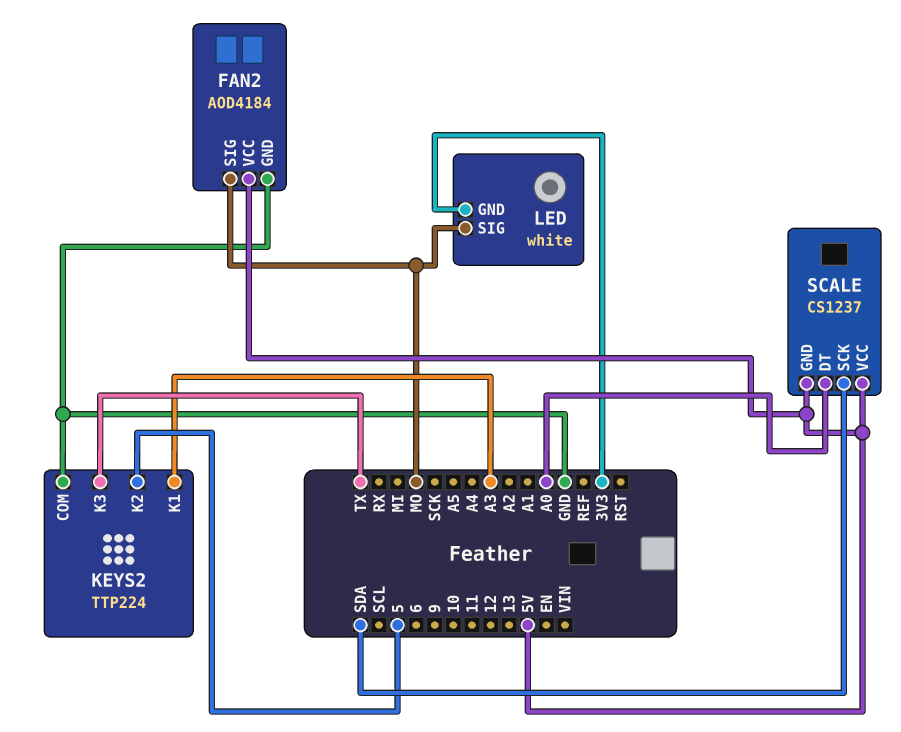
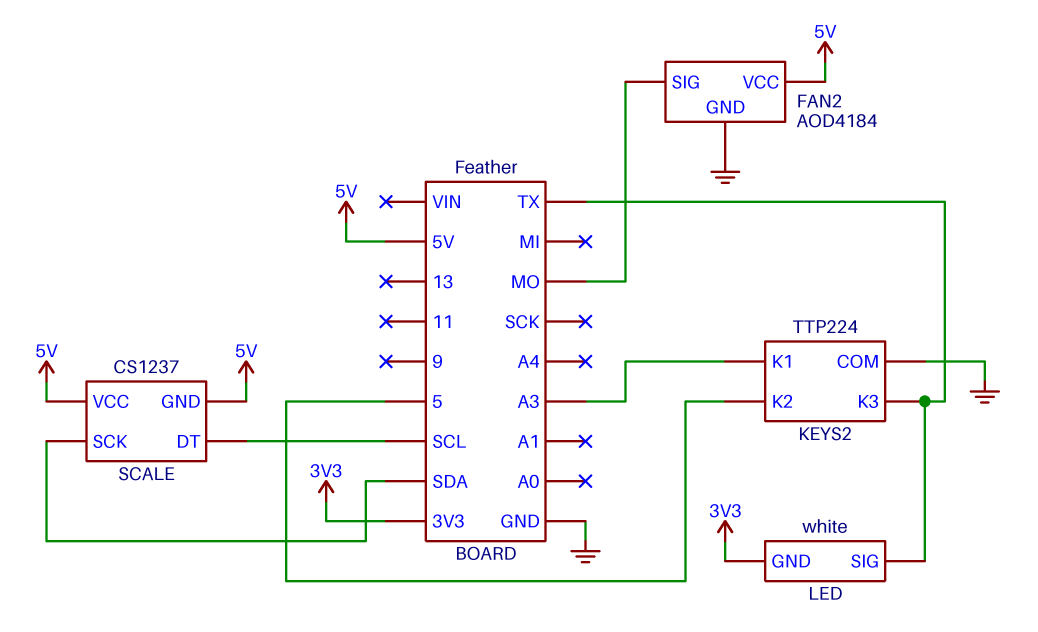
LED pin SIG: MO -> TX
SCALE pin DT: A0 -> SCL

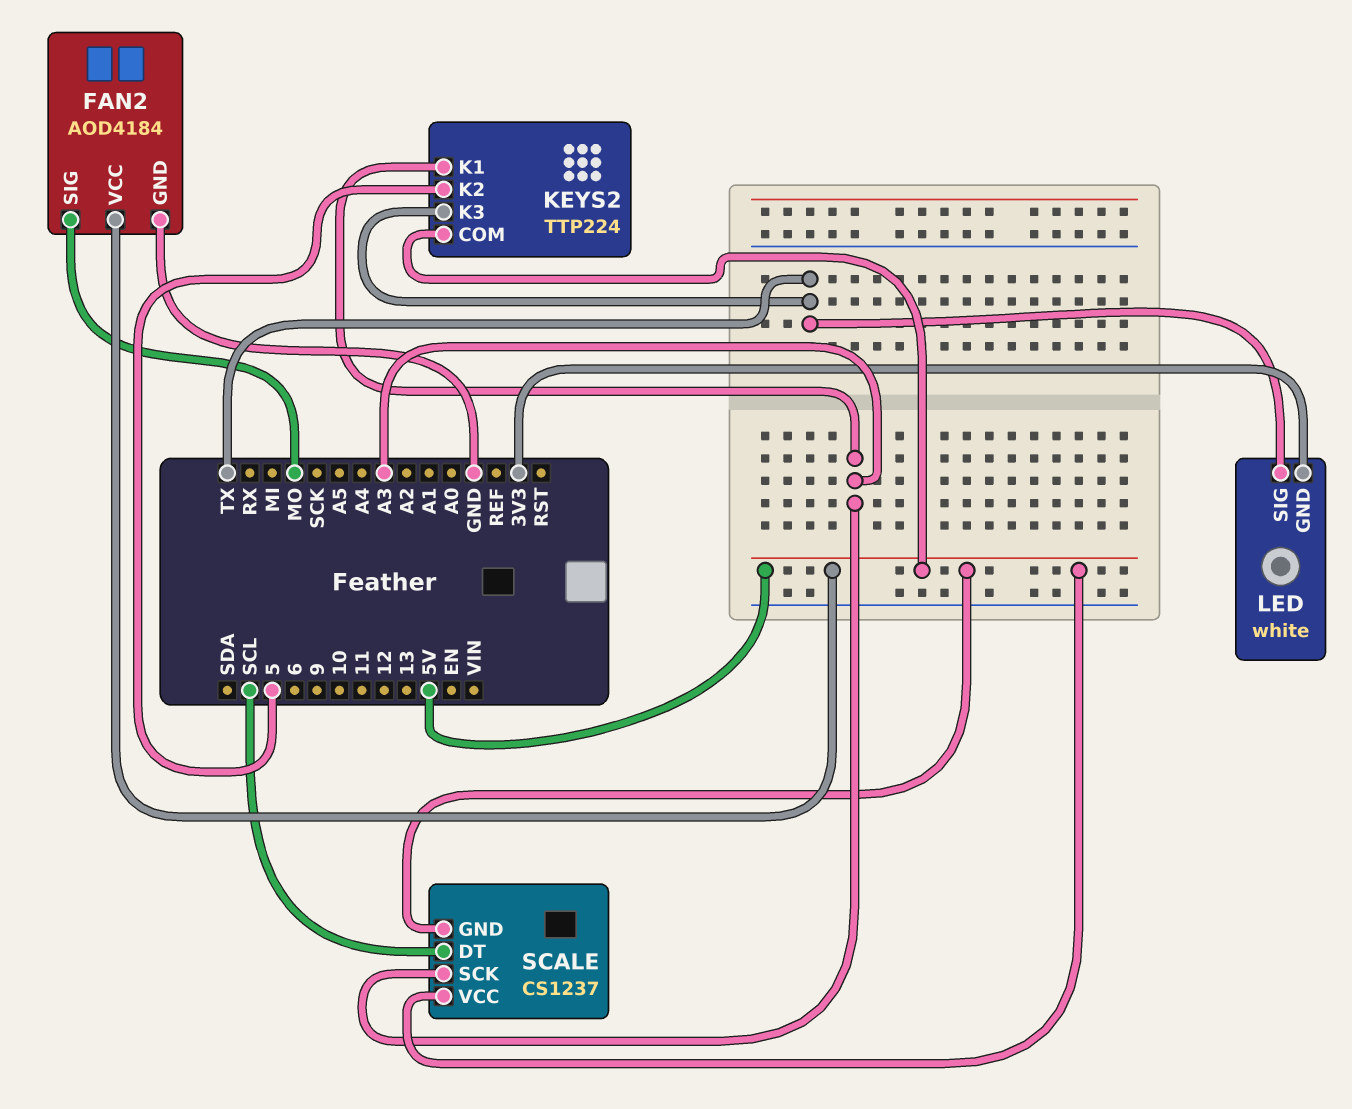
KEYS2 pin COM: GND -> 5V
SCALE pin SCK: SDA -> A3

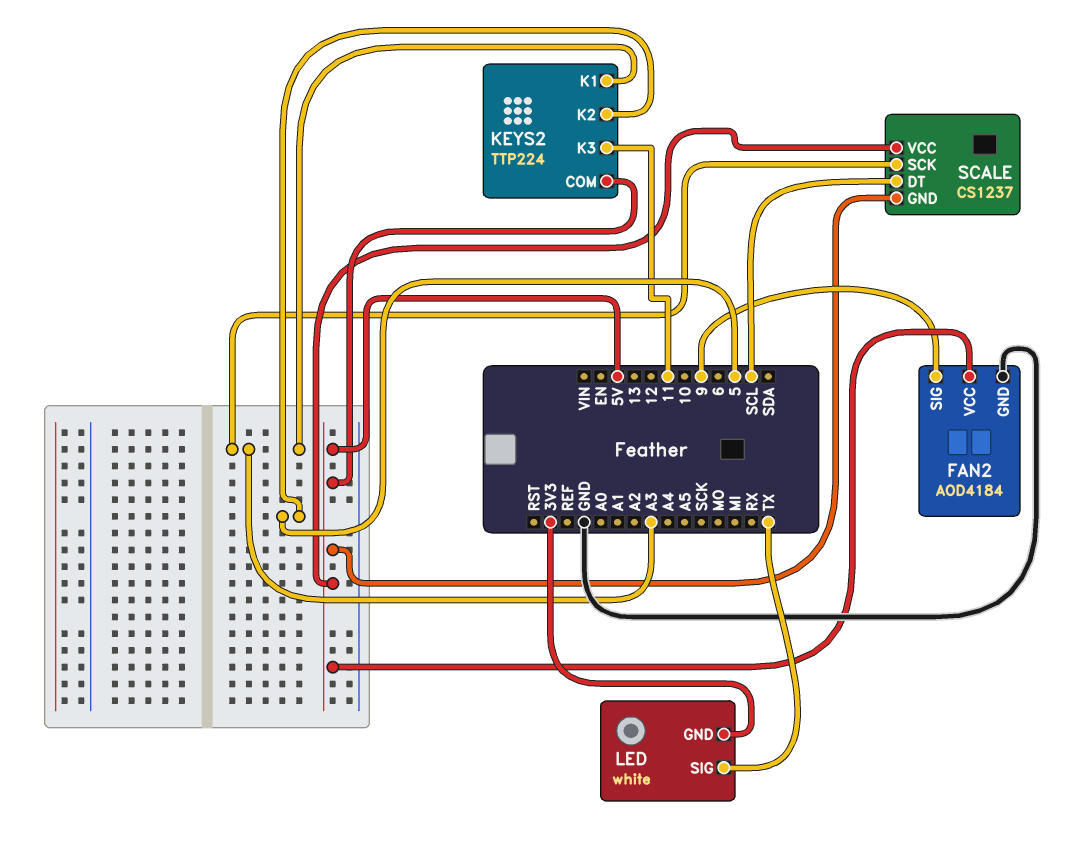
FAN2 pin SIG: MO -> 9
KEYS2 pin K3: TX -> 11

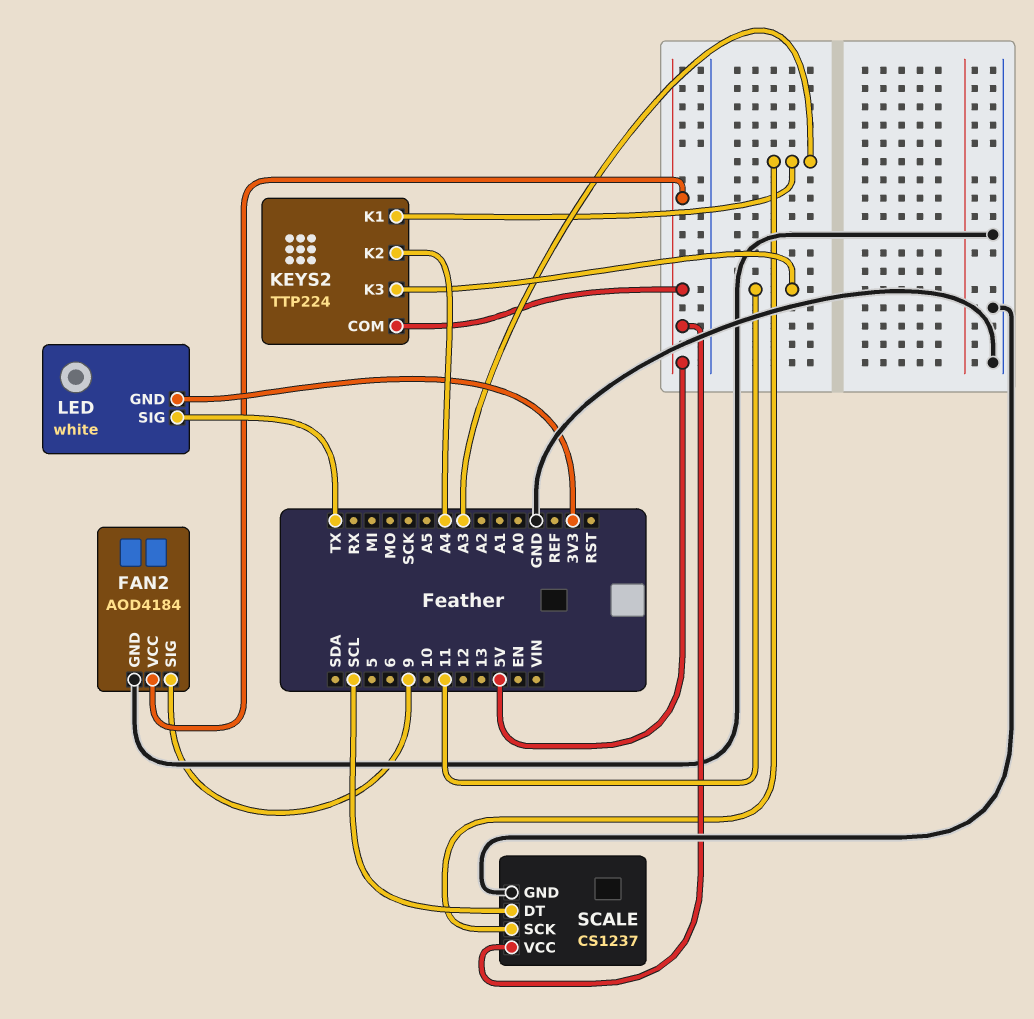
KEYS2 pin K2: 5 -> A4
SCALE pin GND: 5V -> GND

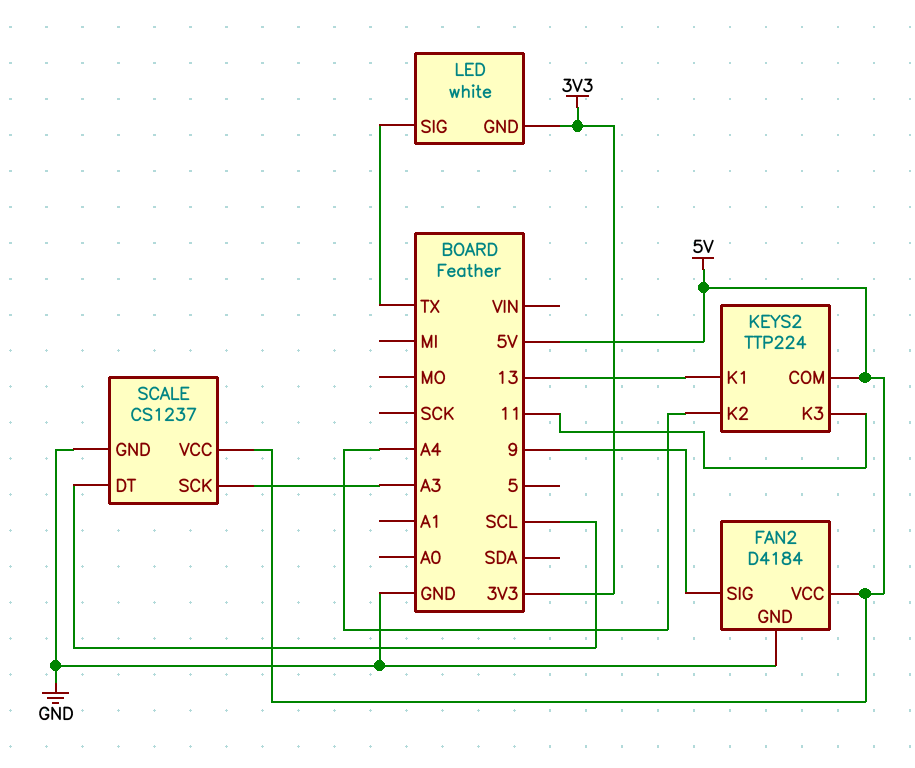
FAN2: AOD4184 -> D4184
KEYS2 pin K1: A3 -> 13

